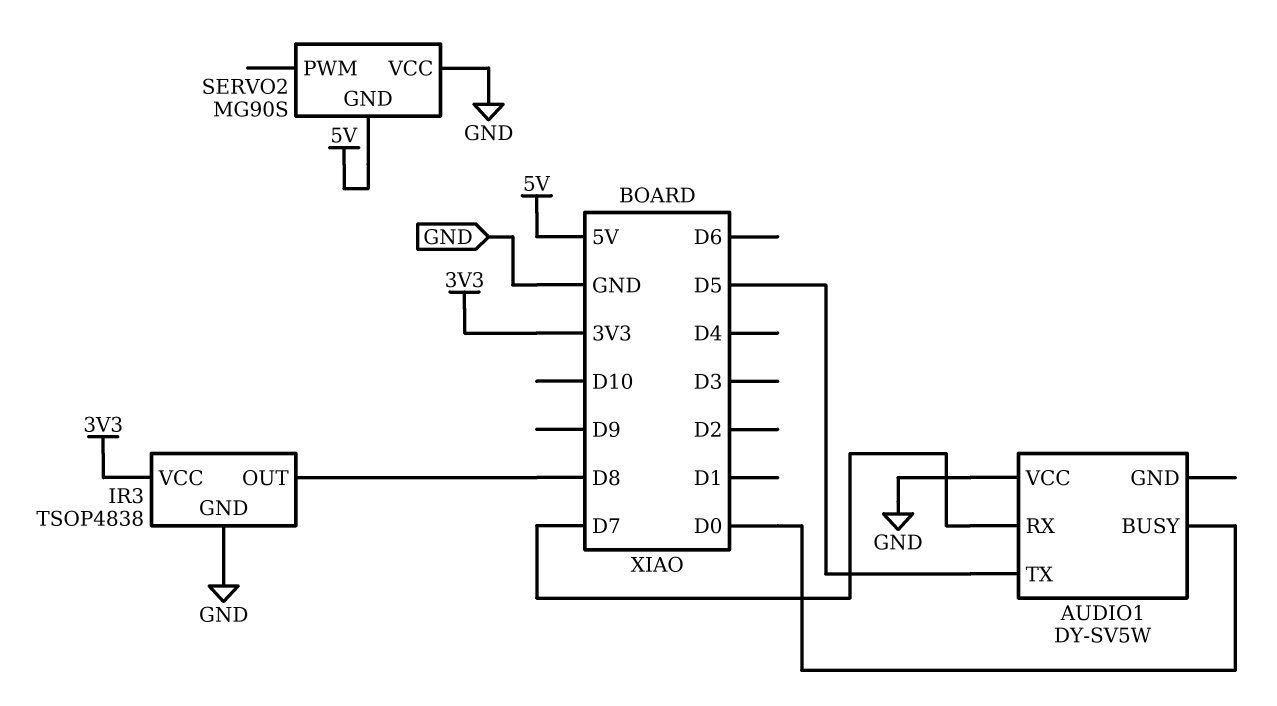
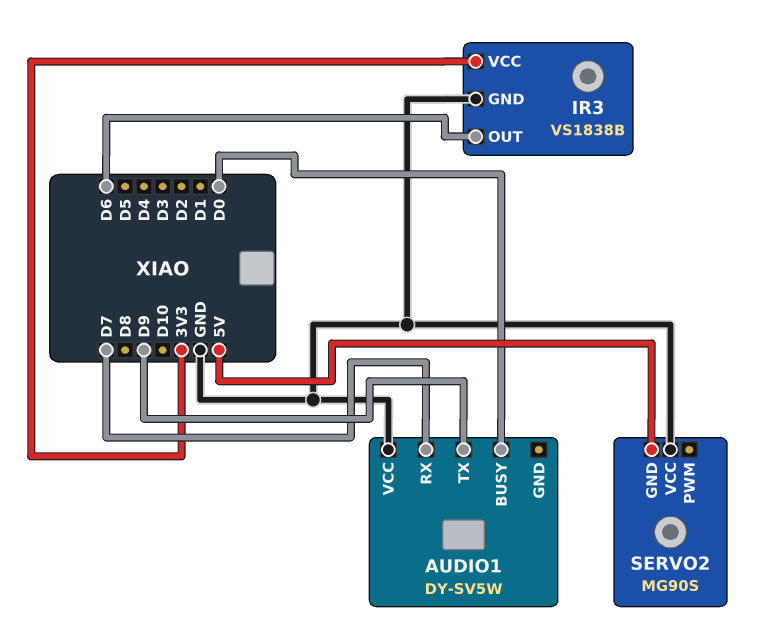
AUDIO1 pin TX: D5 -> D9
IR3: TSOP4838 -> VS1838B
IR3 pin OUT: D8 -> D6

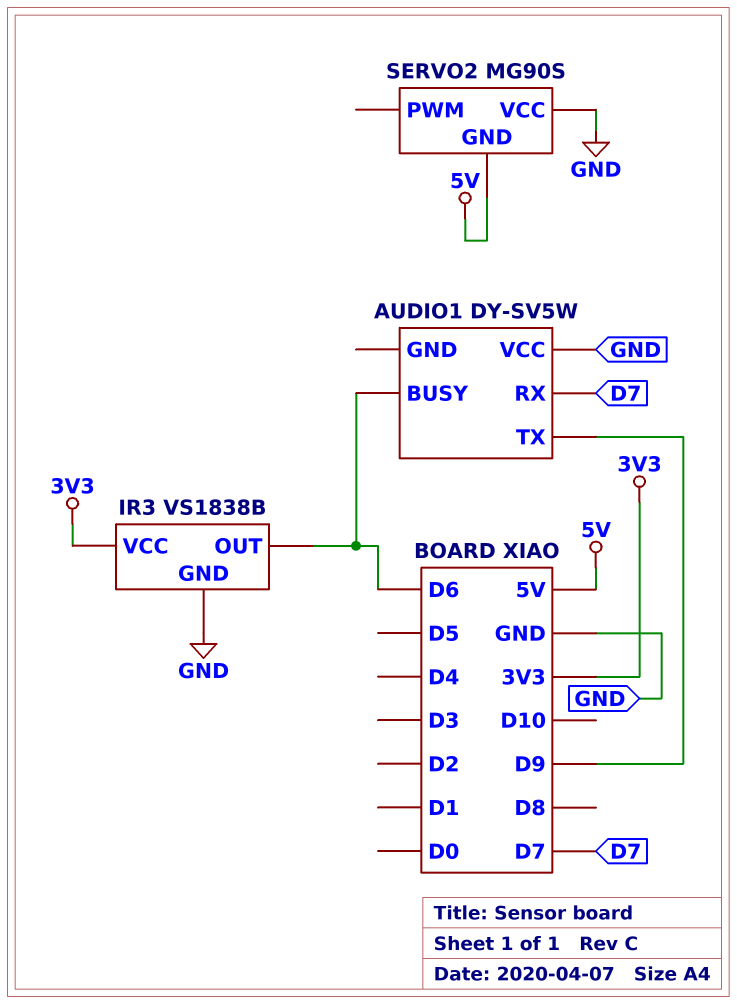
AUDIO1 pin BUSY: D0 -> D6

